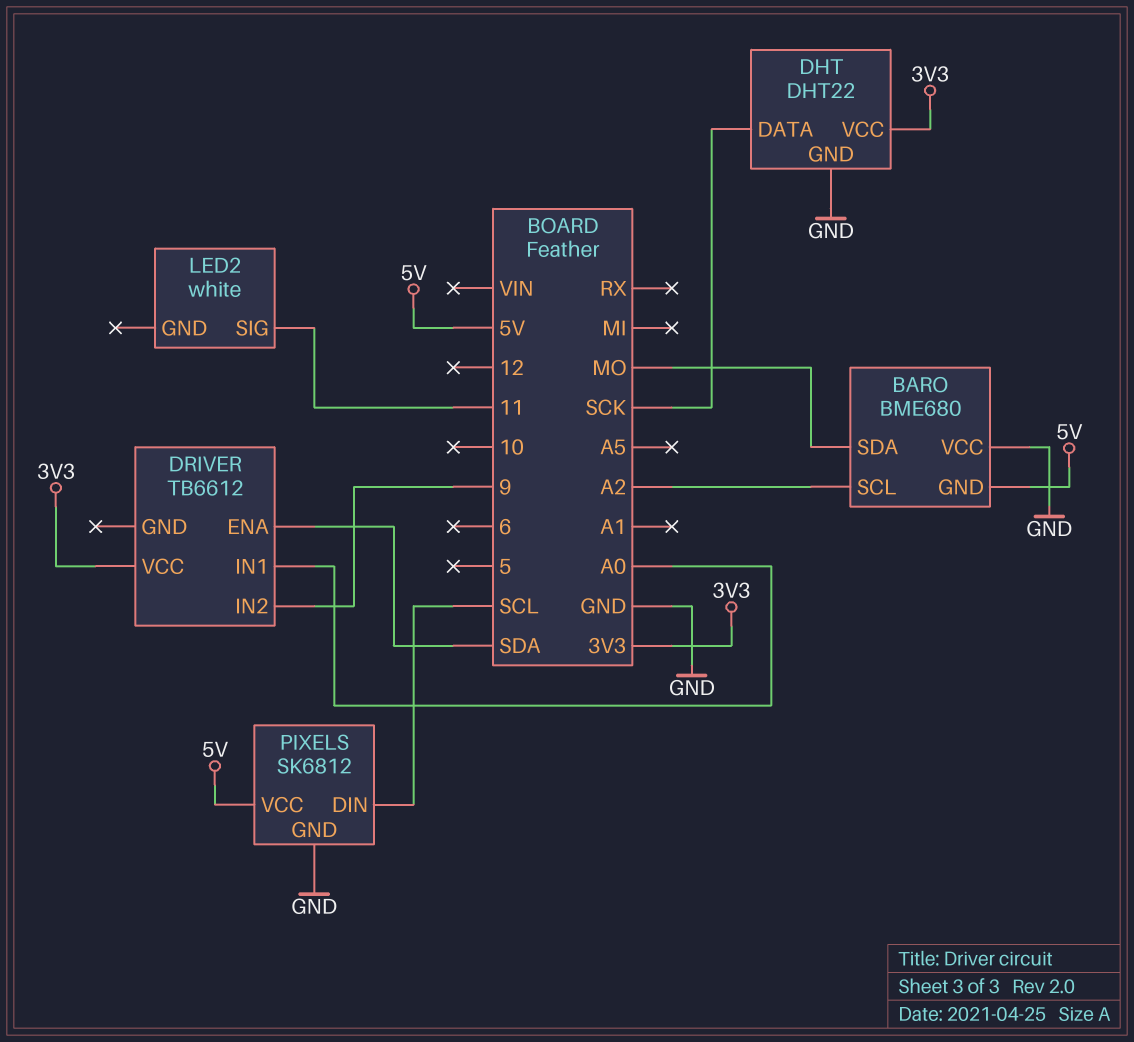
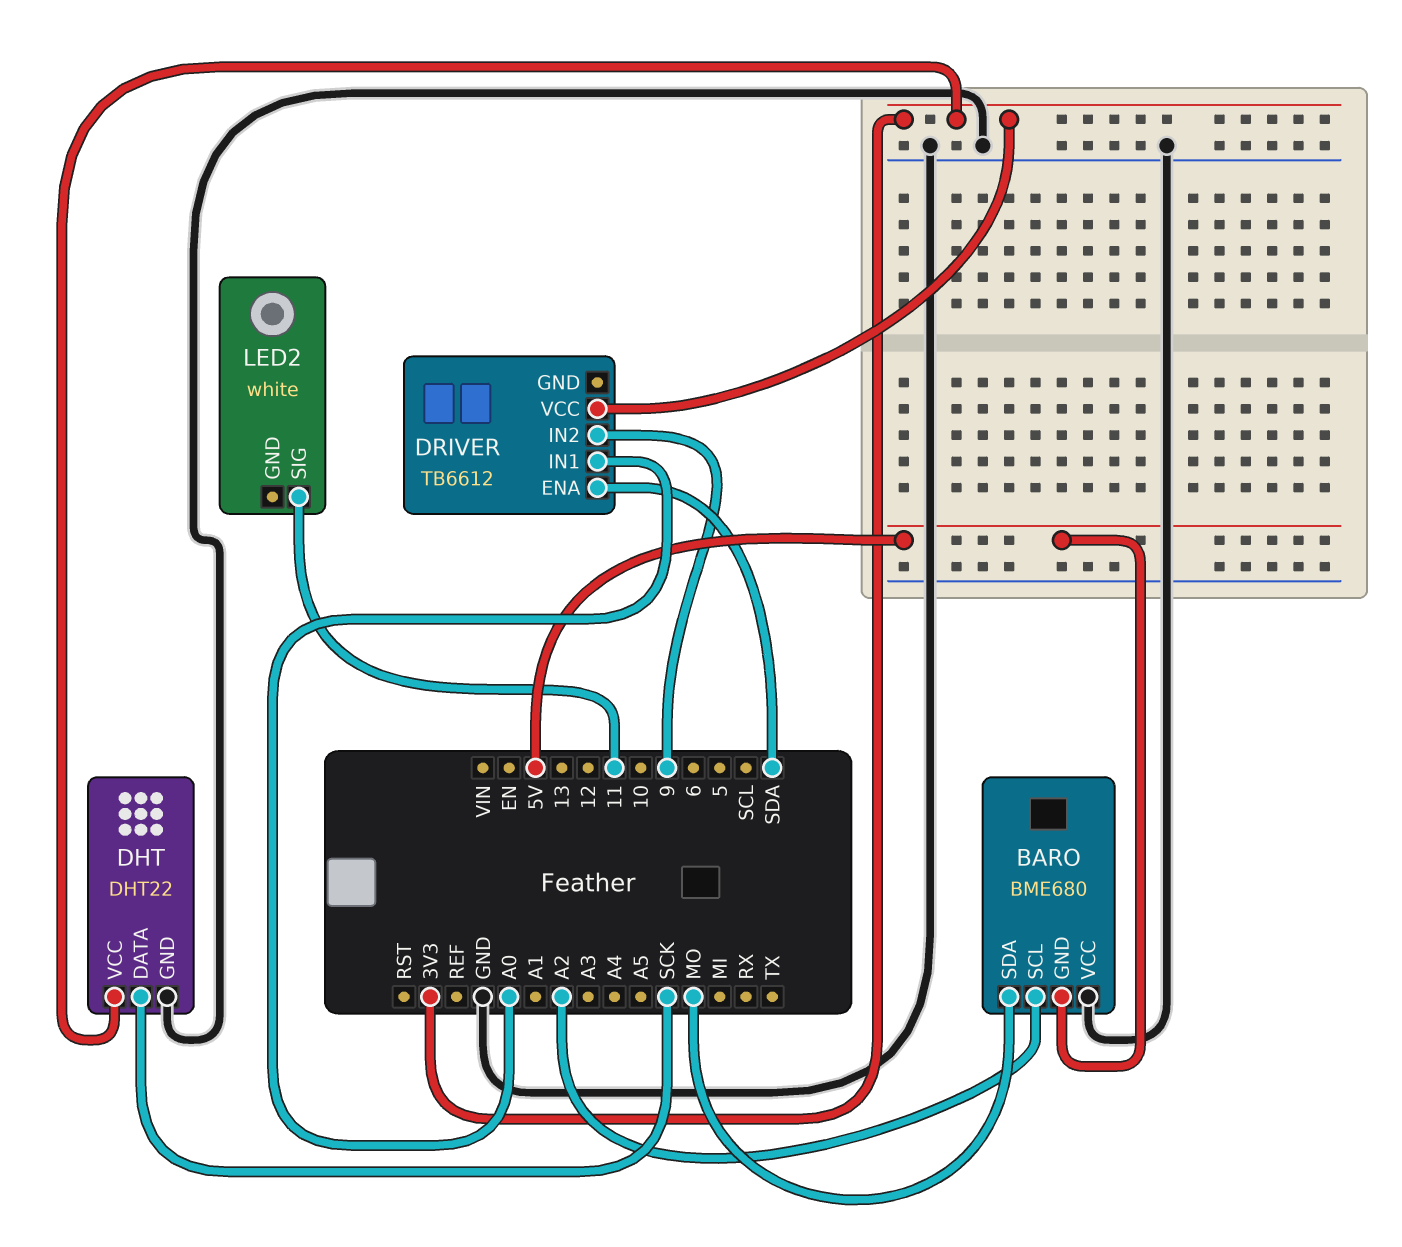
PIXELS: SK6812 -> none
PIXELS pin DIN: SCL -> none
PIXELS pin GND: GND -> none
PIXELS pin VCC: 5V -> none

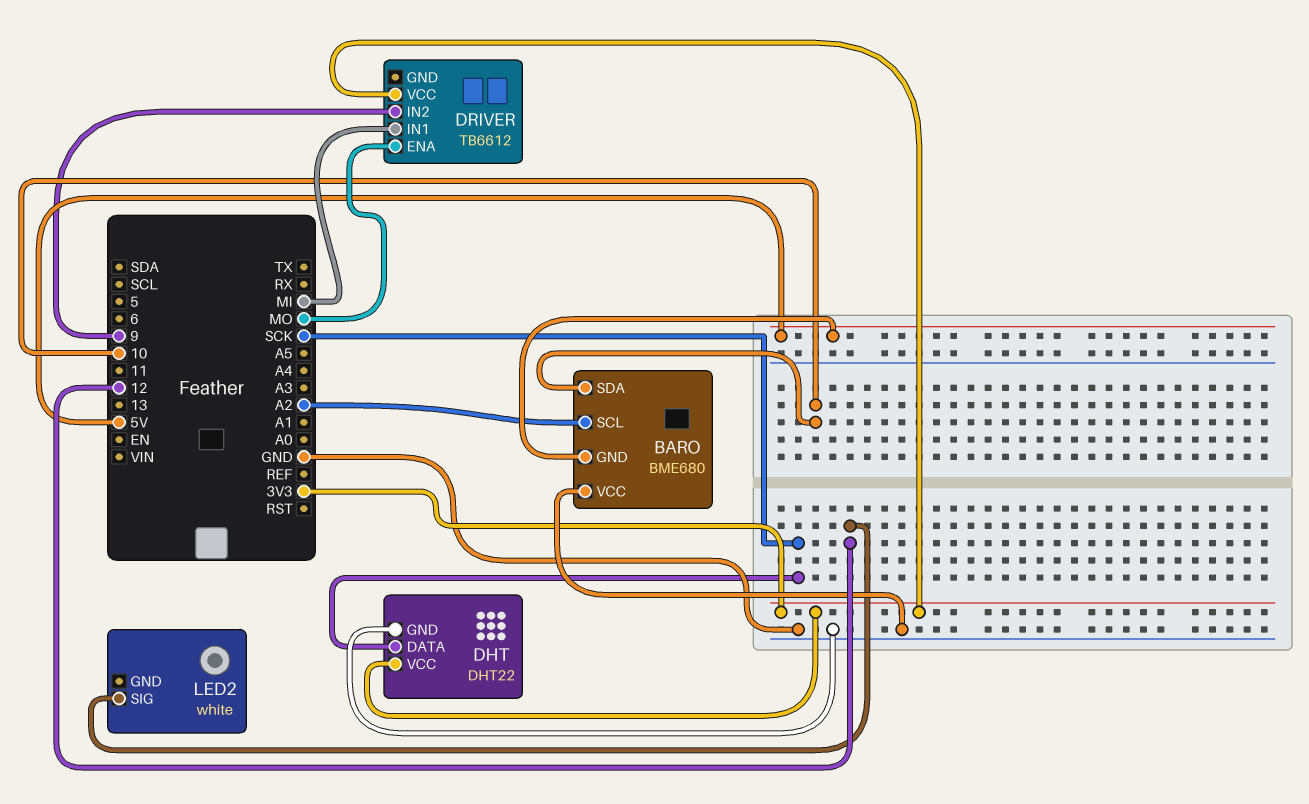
BARO pin SDA: MO -> 10
DRIVER pin ENA: SDA -> MO
DRIVER pin IN1: A0 -> MI
LED2 pin SIG: 11 -> 12

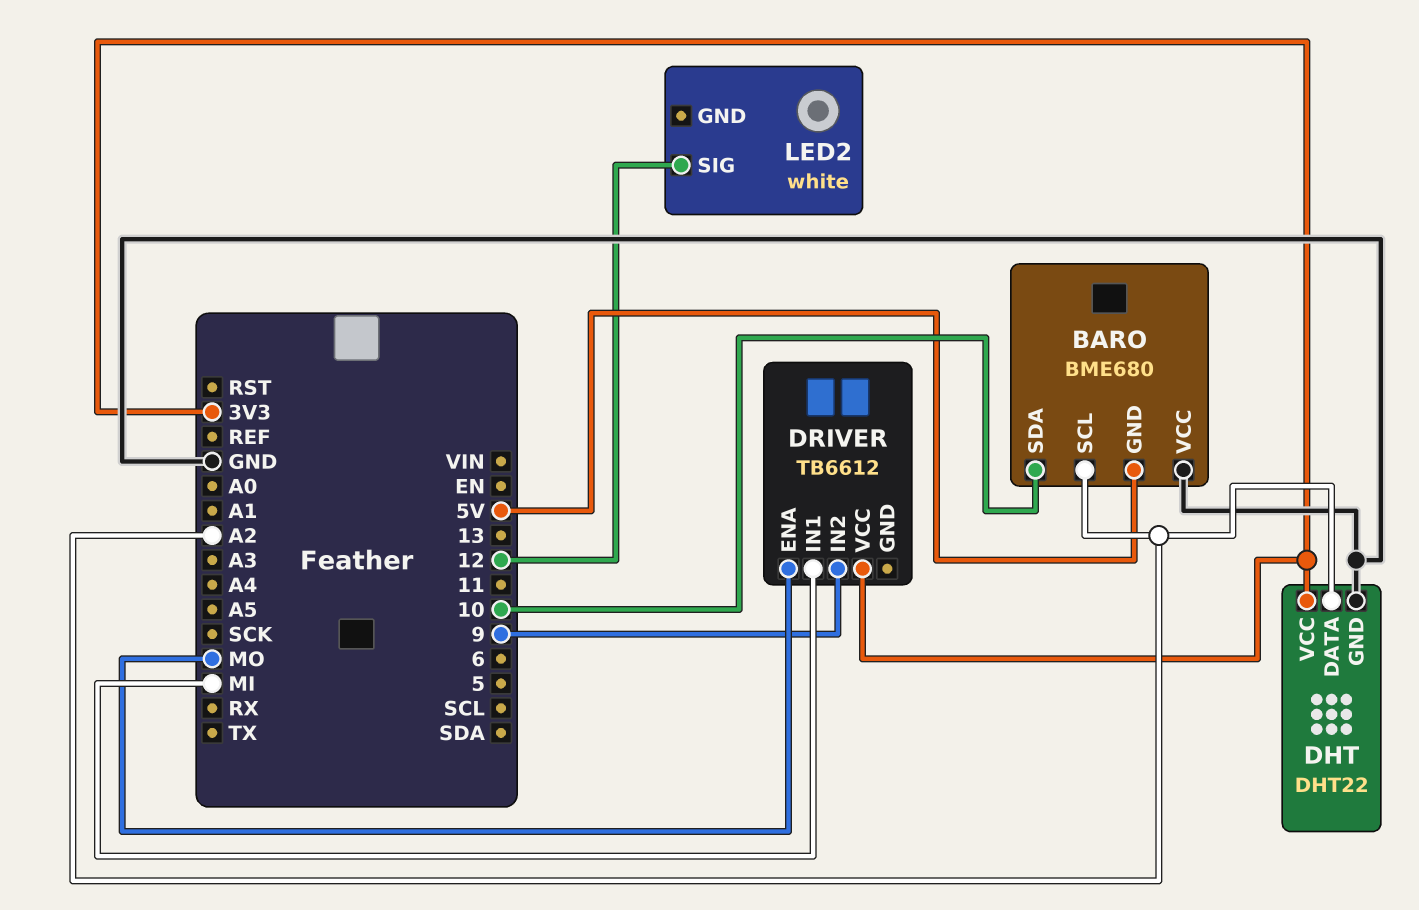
DHT pin DATA: SCK -> A2

